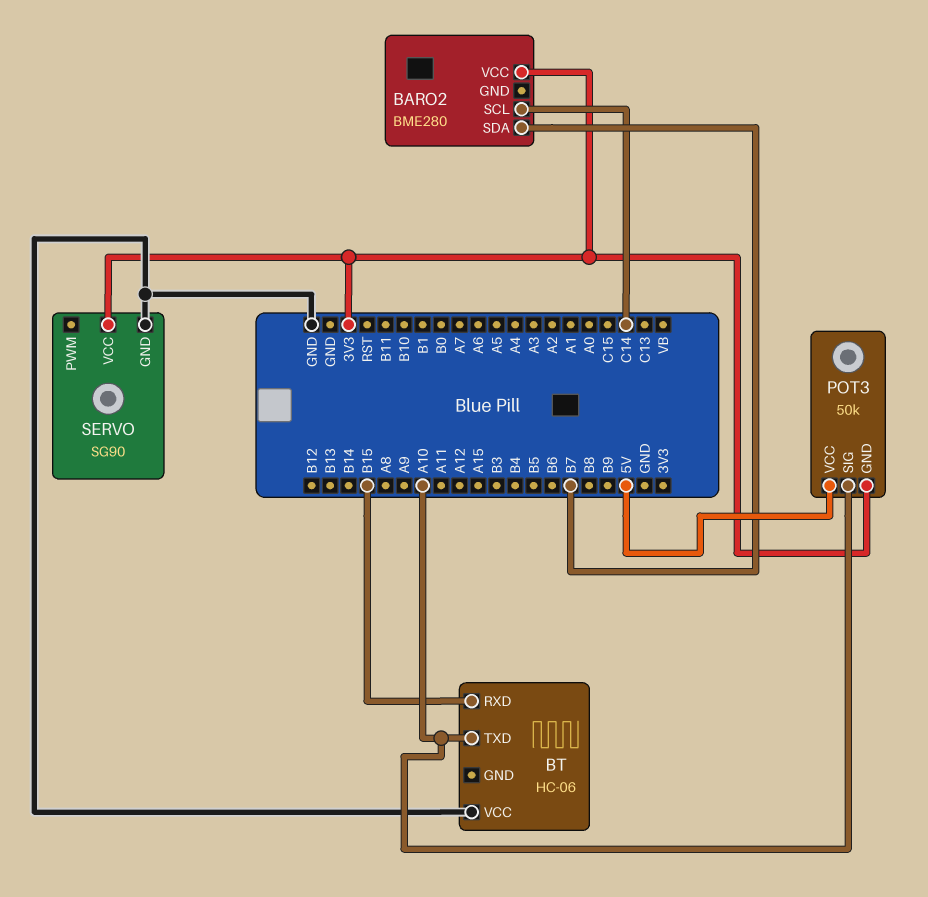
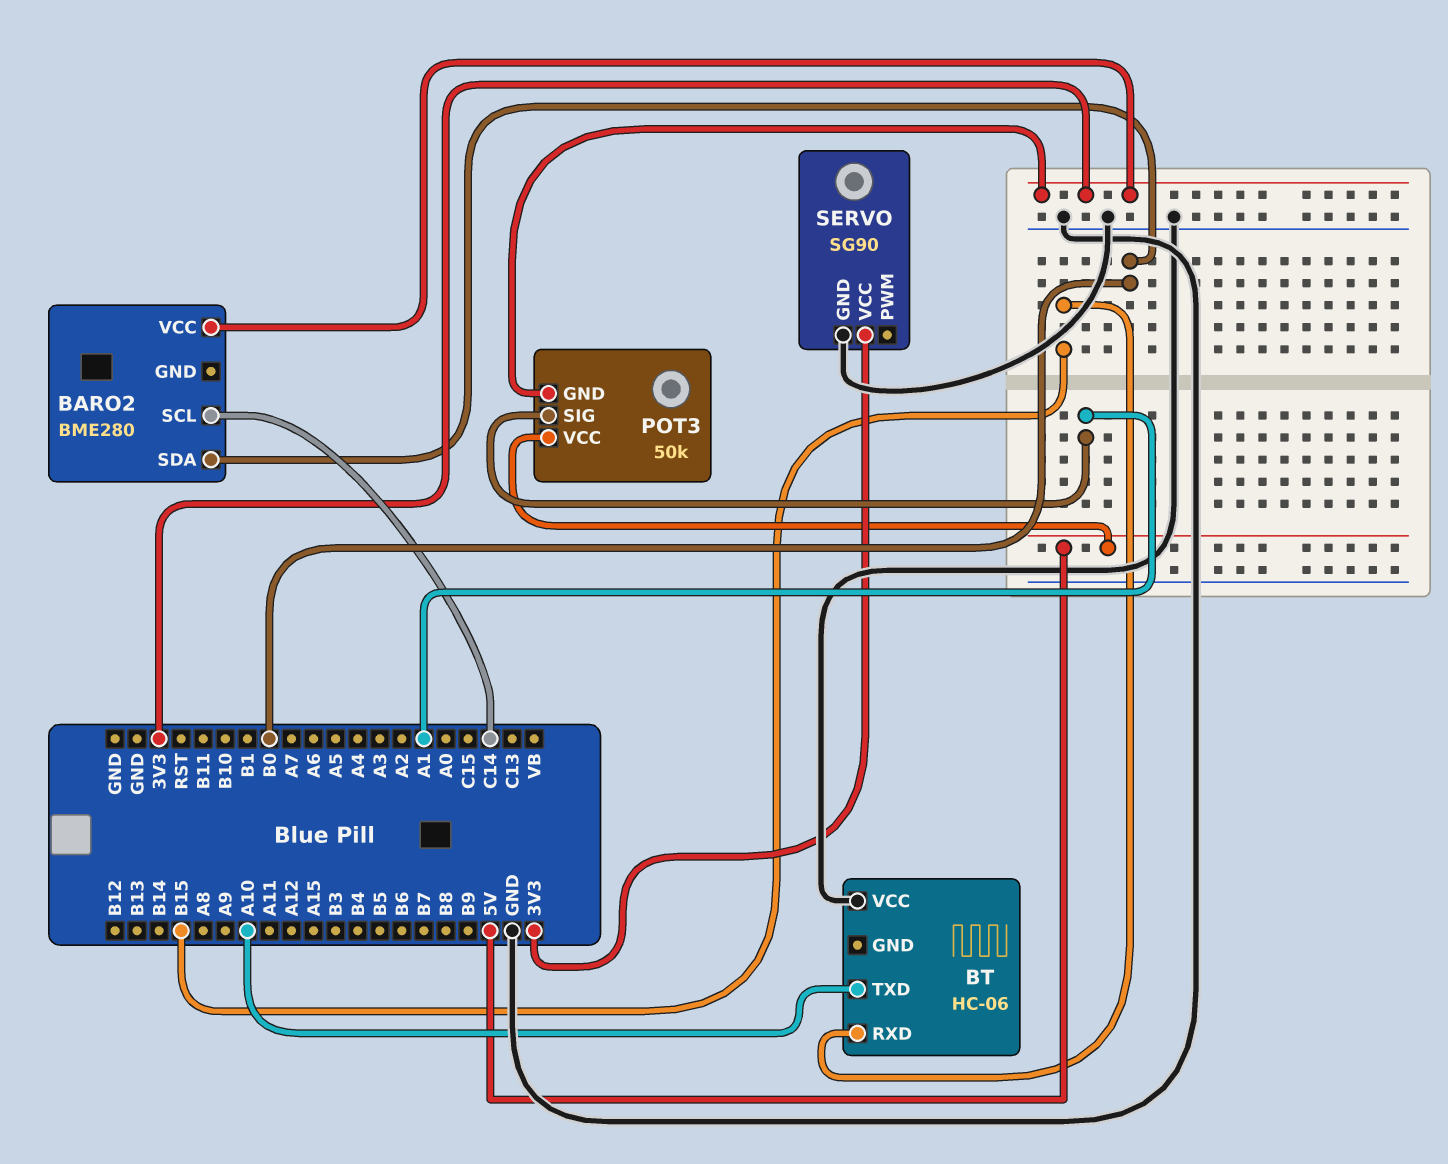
BARO2 pin SDA: B7 -> B0
POT3 pin SIG: A10 -> A1

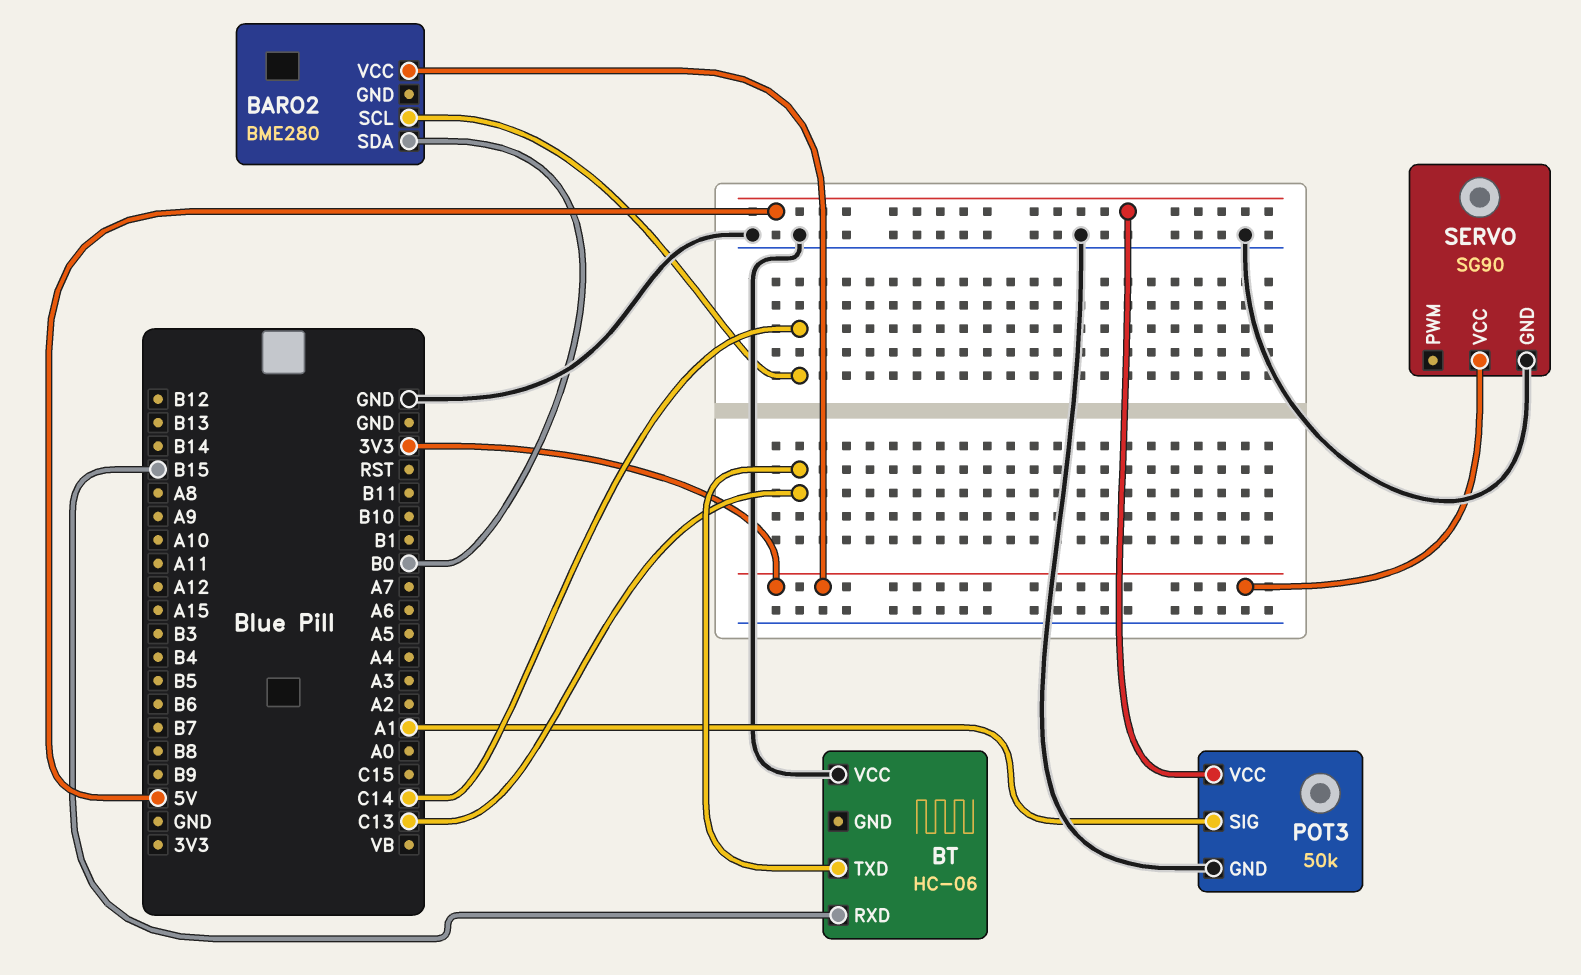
BT pin TXD: A10 -> C13
POT3 pin GND: 3V3 -> GND

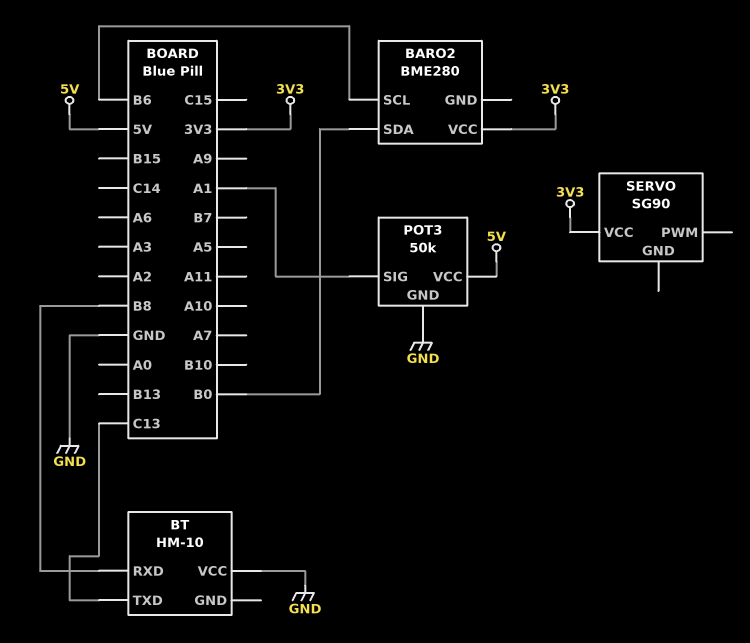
BARO2 pin SCL: C14 -> B6
BT: HC-06 -> HM-10
BT pin RXD: B15 -> B8
SERVO pin GND: GND -> none

